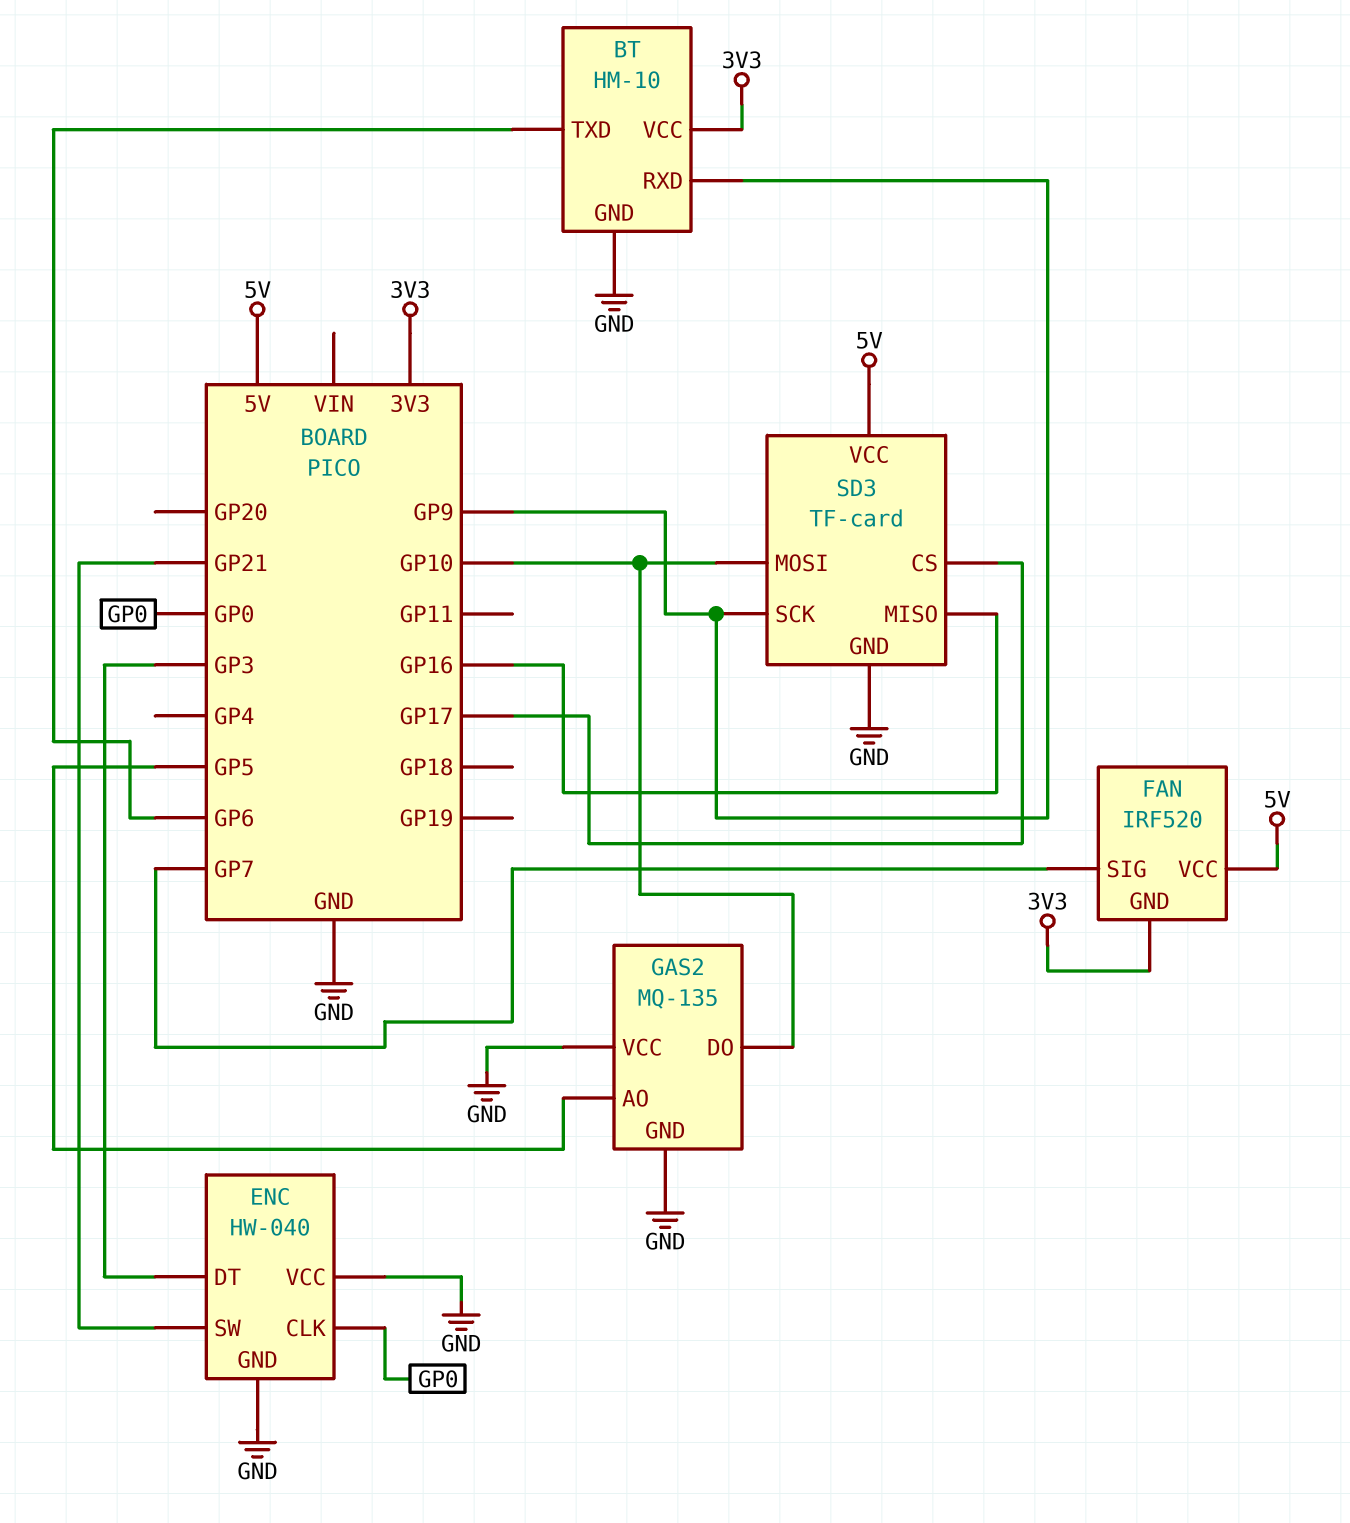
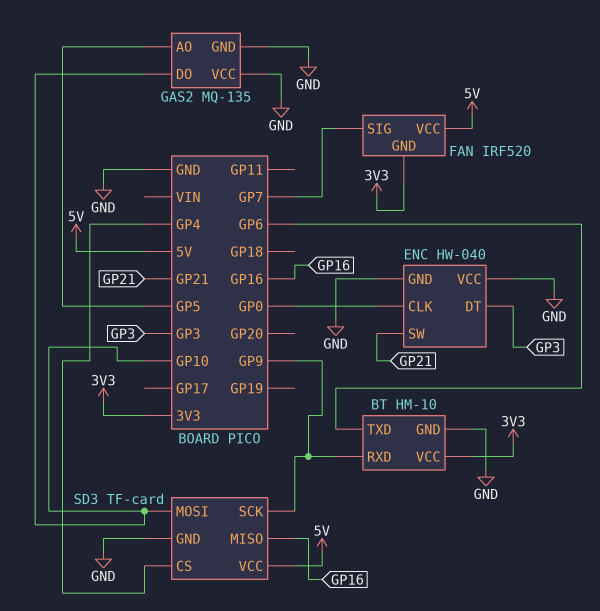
SD3 pin CS: GP17 -> GP4

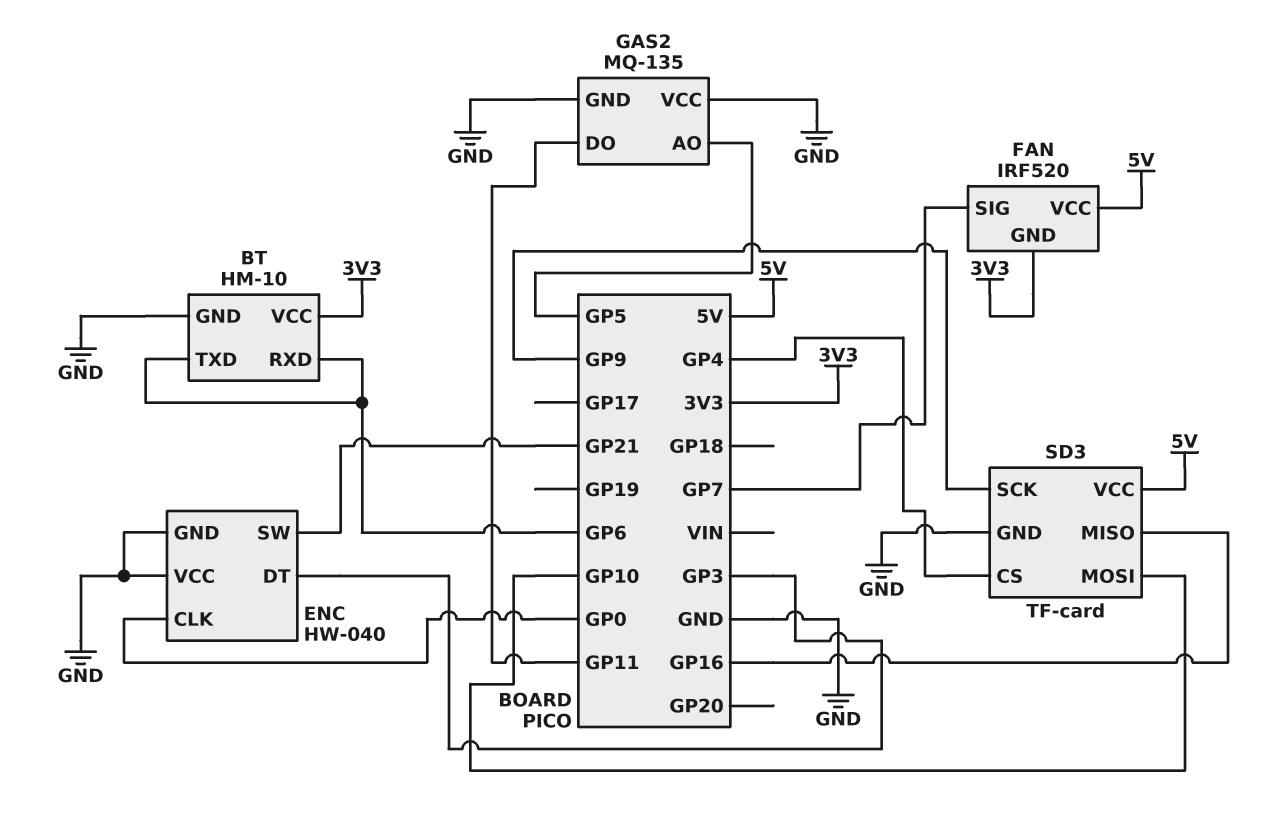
BT pin RXD: GP9 -> GP6
GAS2 pin DO: GP10 -> GP11

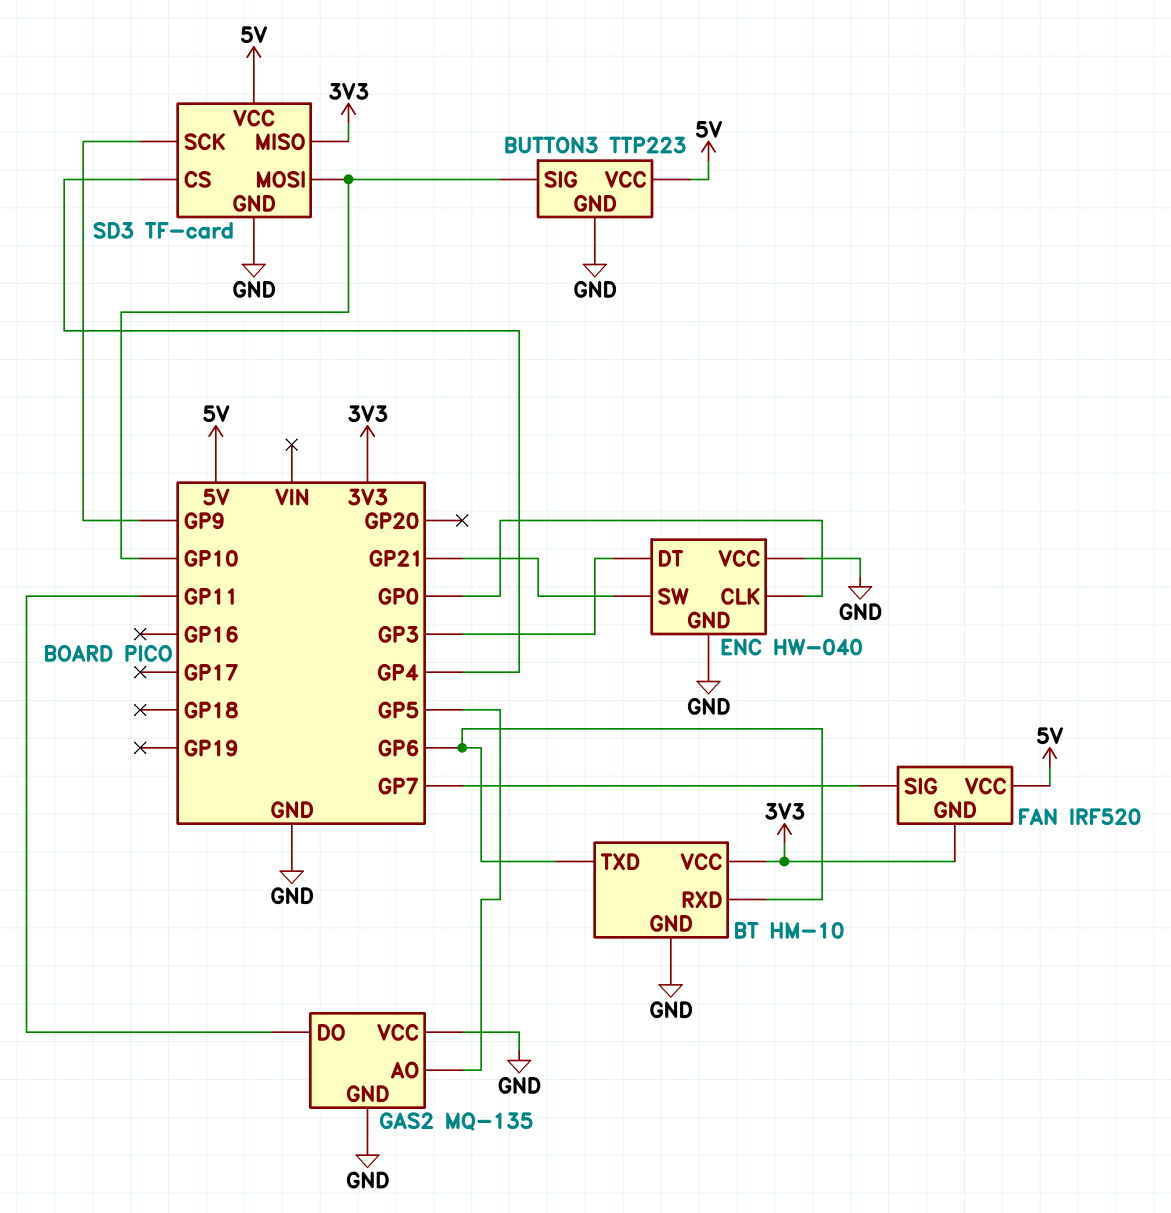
BUTTON3: none -> TTP223
BUTTON3 pin GND: none -> GND
BUTTON3 pin SIG: none -> GP10
BUTTON3 pin VCC: none -> 5V
SD3 pin MISO: GP16 -> 3V3

